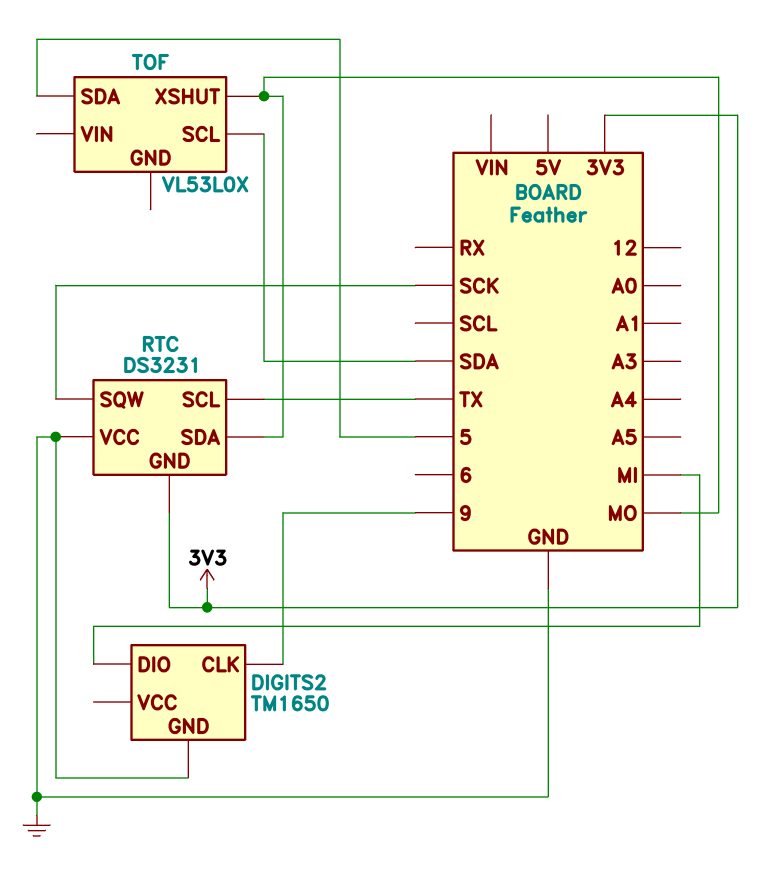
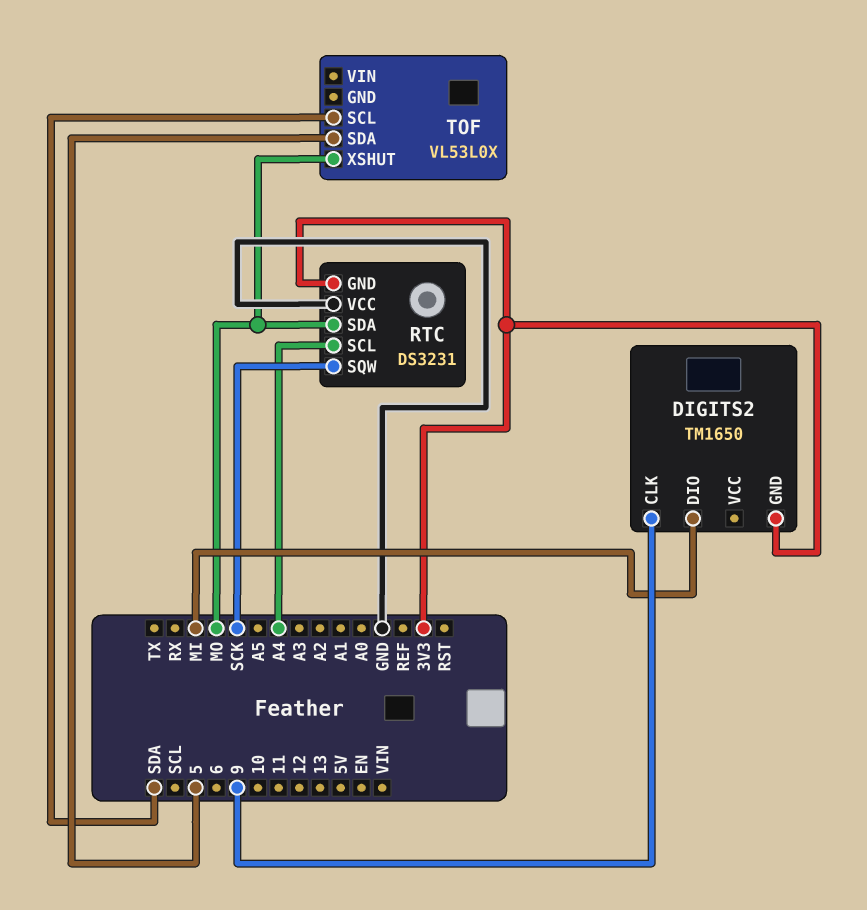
DIGITS2 pin GND: GND -> 3V3
RTC pin SCL: TX -> A4

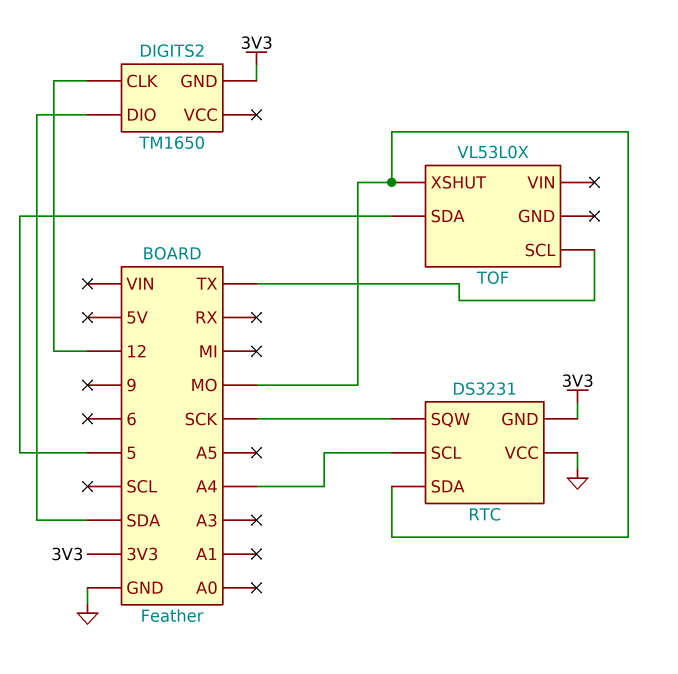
DIGITS2 pin CLK: 9 -> 12
DIGITS2 pin DIO: MI -> SDA
TOF pin SCL: SDA -> TX

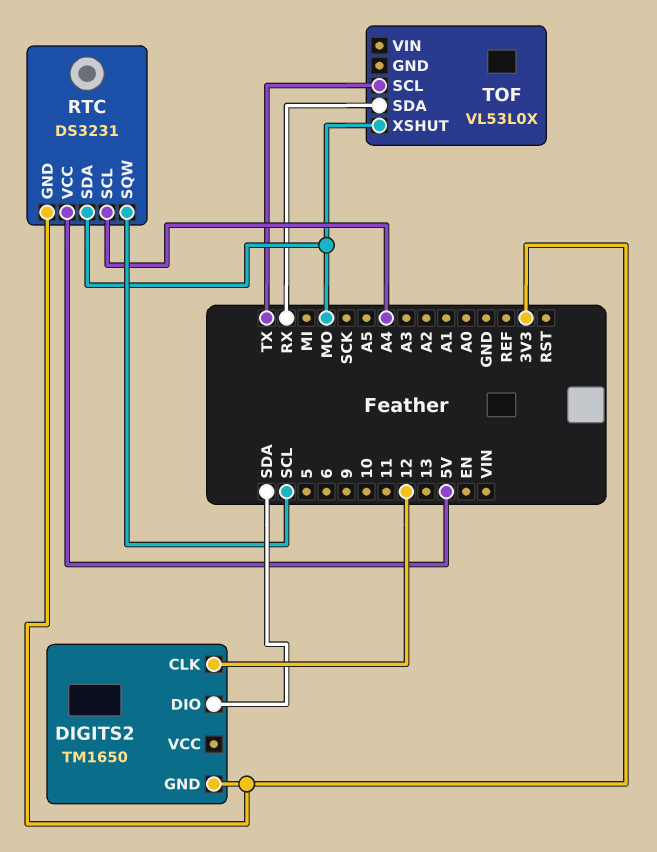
RTC pin SQW: SCK -> SCL
RTC pin VCC: GND -> 5V
TOF pin SDA: 5 -> RX

